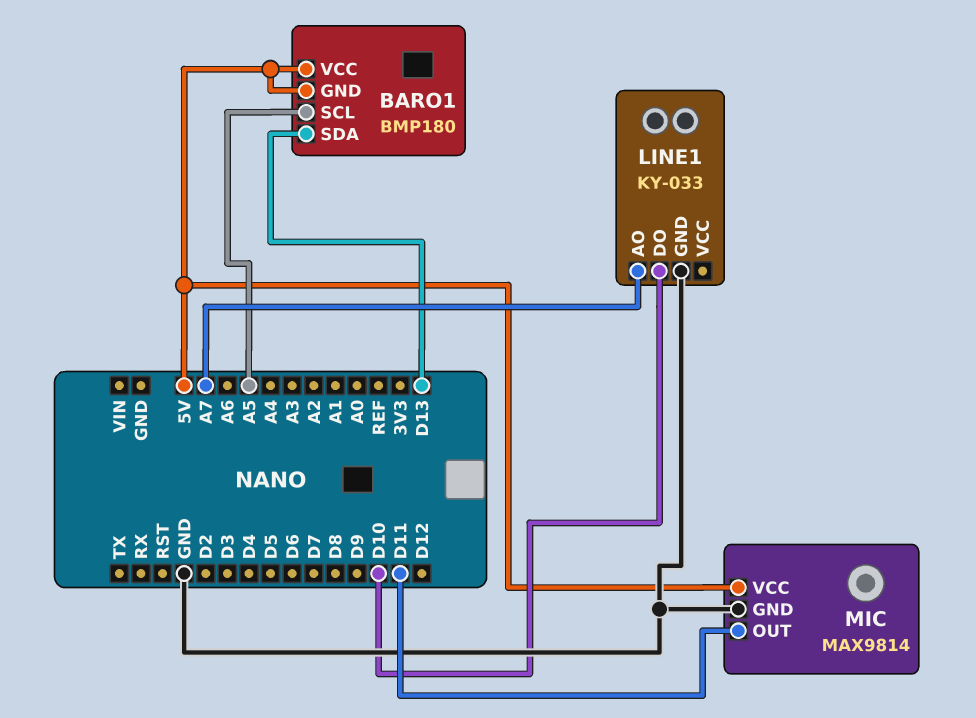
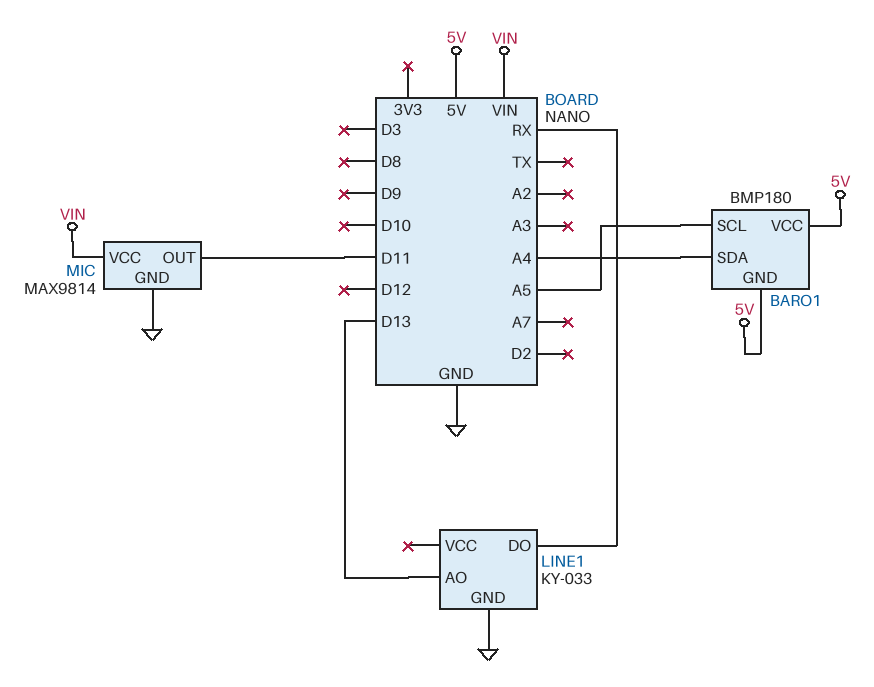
BARO1 pin SDA: D13 -> A4
LINE1 pin AO: A7 -> D13
LINE1 pin DO: D10 -> RX
MIC pin VCC: 5V -> VIN

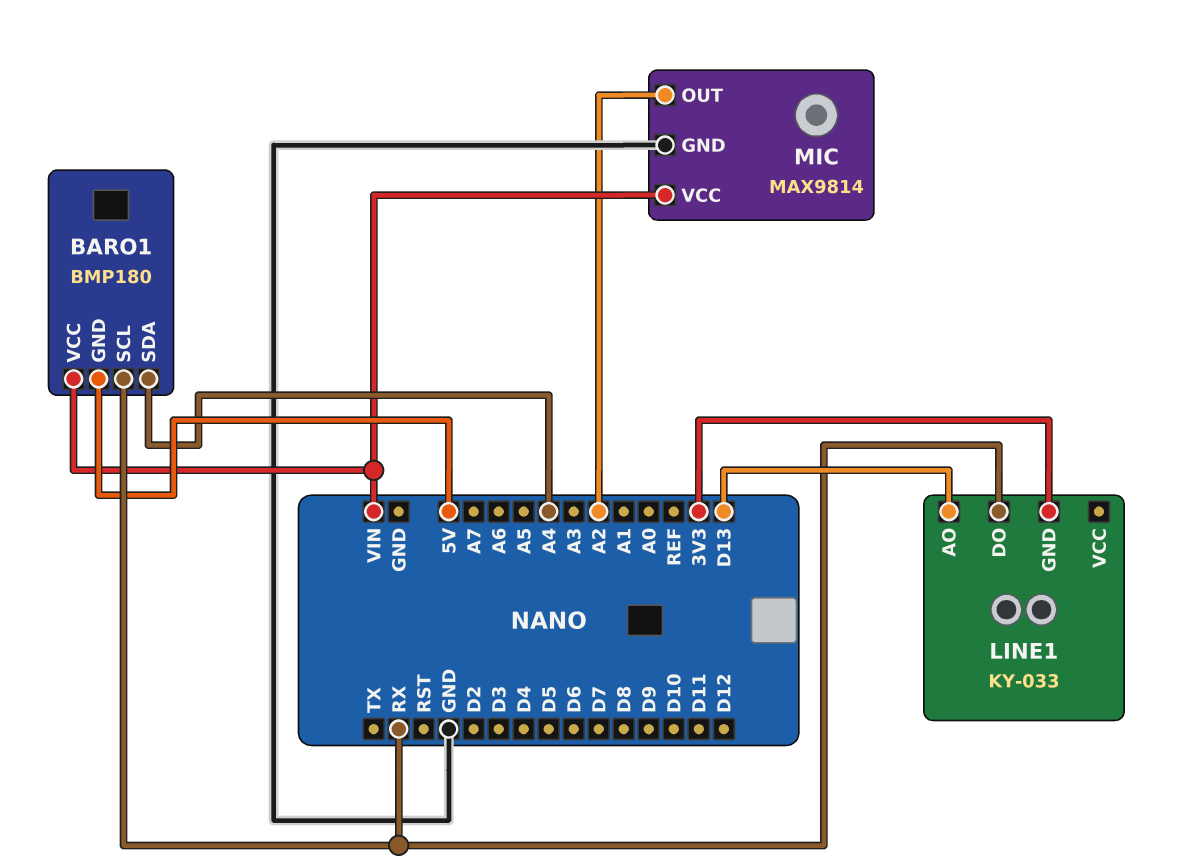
BARO1 pin SCL: A5 -> RX
BARO1 pin VCC: 5V -> VIN
LINE1 pin GND: GND -> 3V3
MIC pin OUT: D11 -> A2

